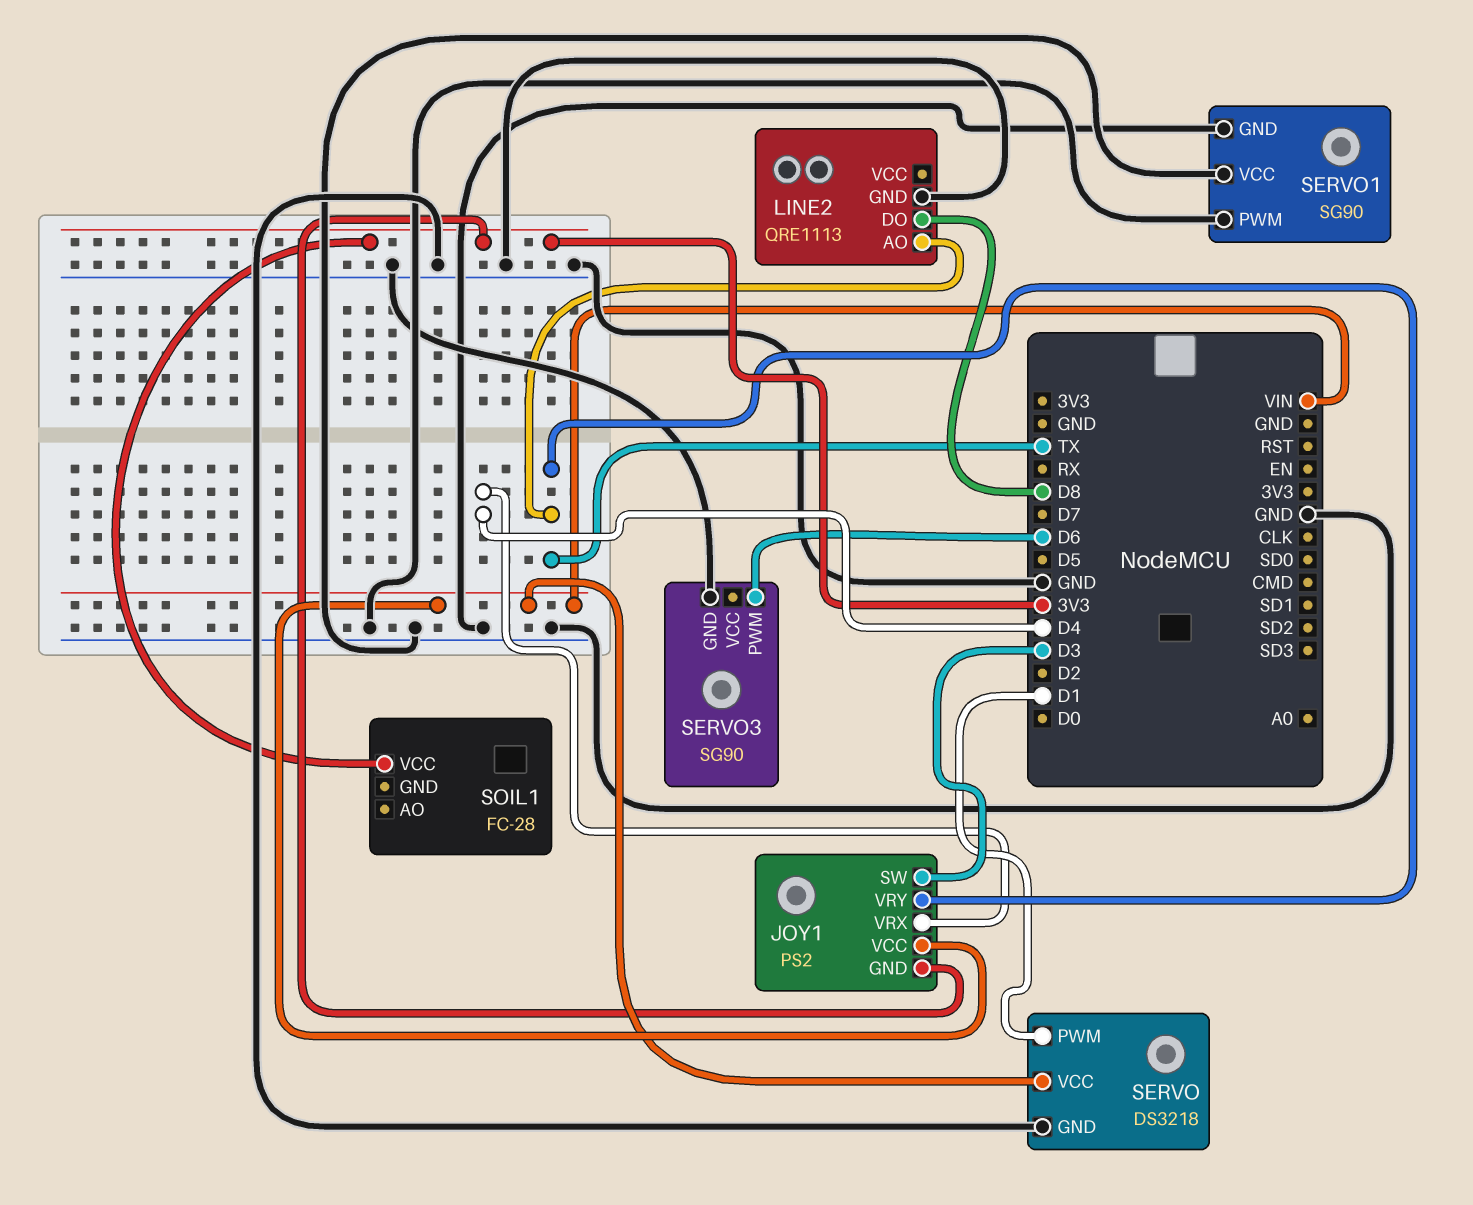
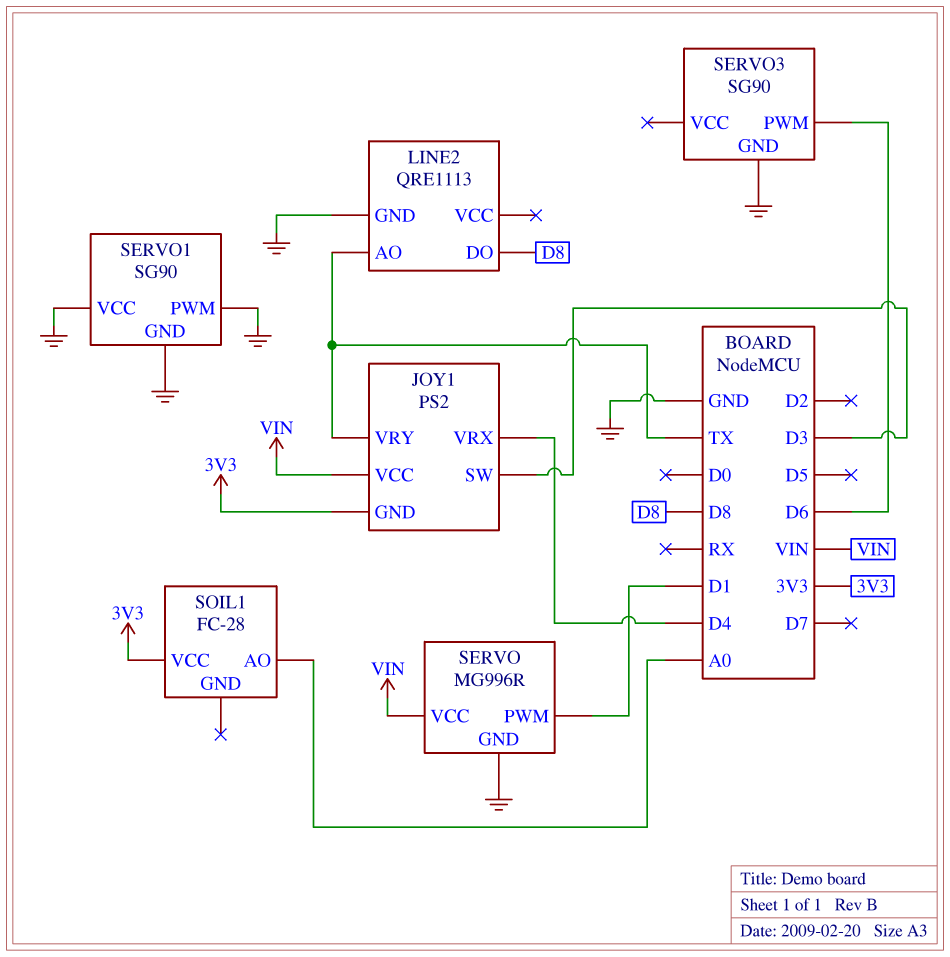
SERVO: DS3218 -> MG996R
SOIL1 pin AO: none -> A0

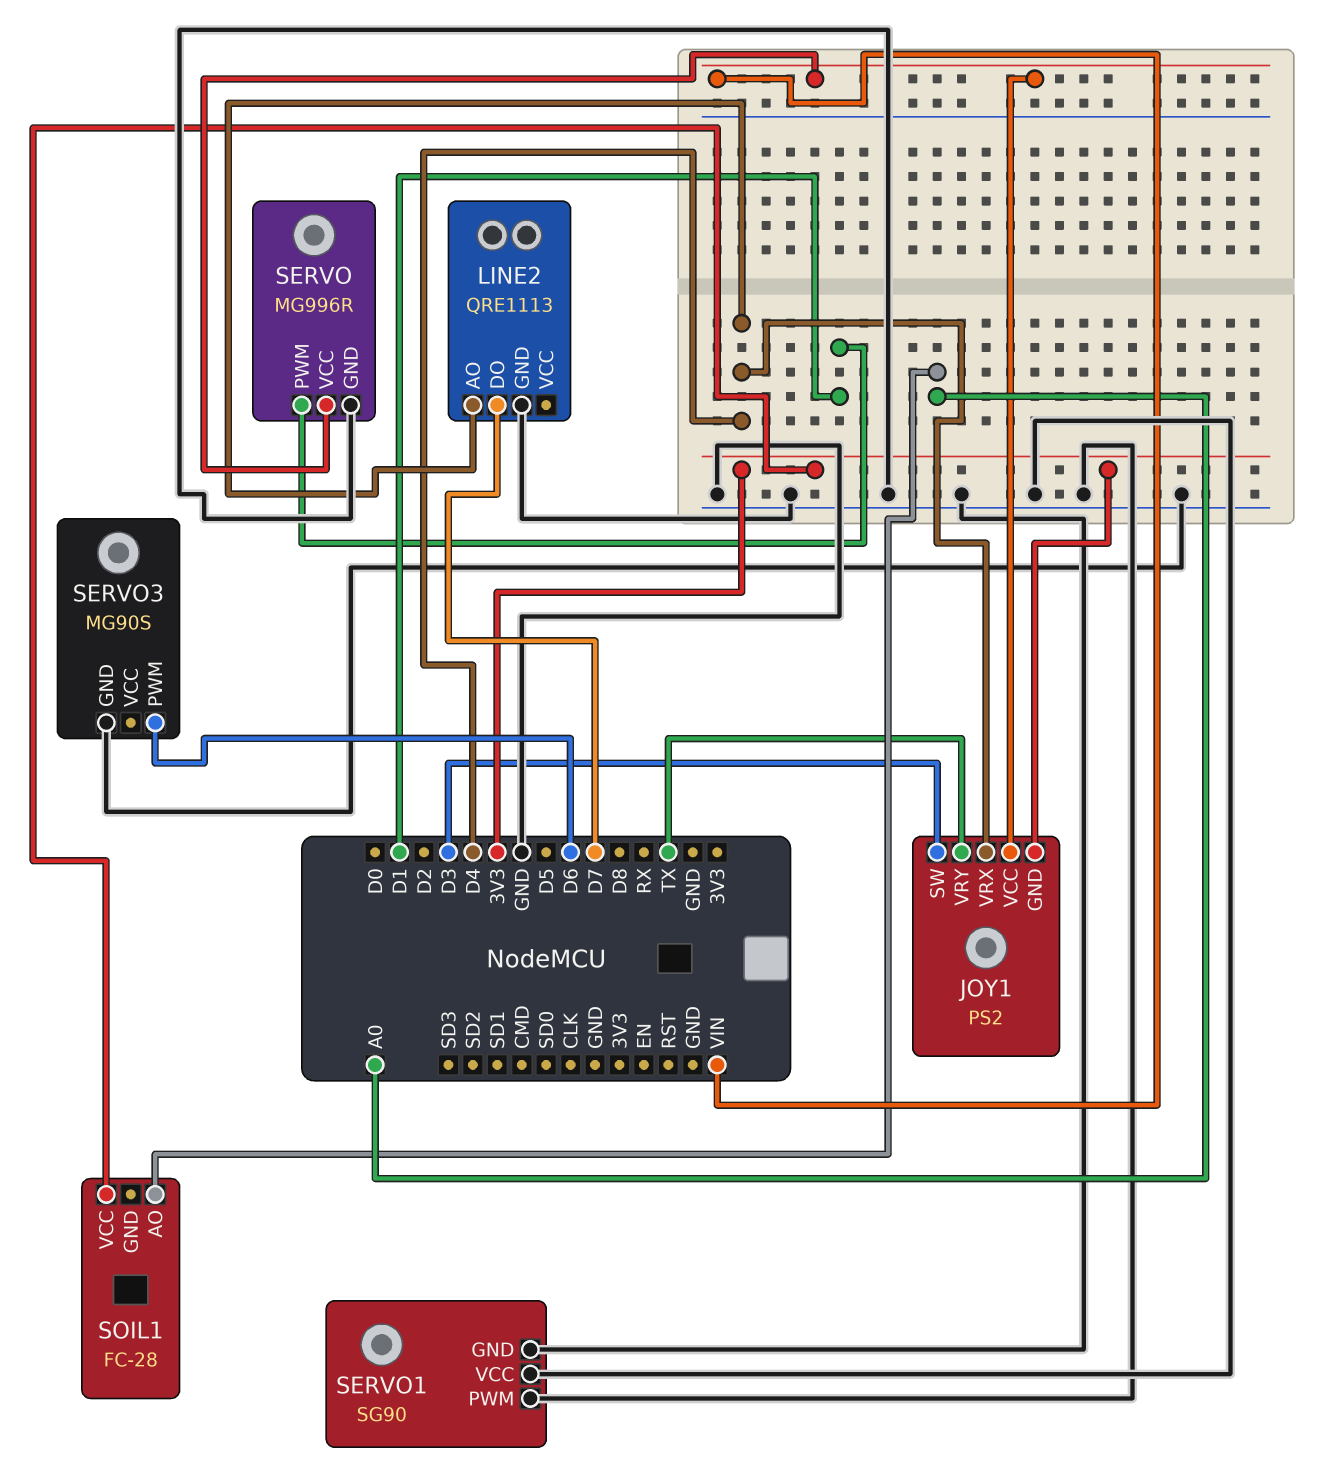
LINE2 pin AO: TX -> D4
LINE2 pin DO: D8 -> D7
SERVO3: SG90 -> MG90S

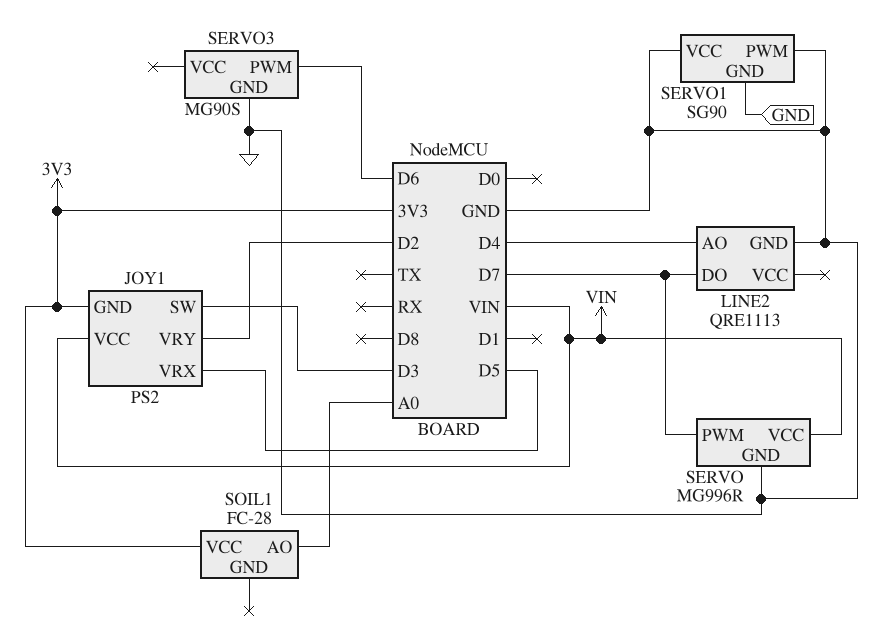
JOY1 pin VRX: D4 -> D5
JOY1 pin VRY: TX -> D2
SERVO pin PWM: D1 -> D7

